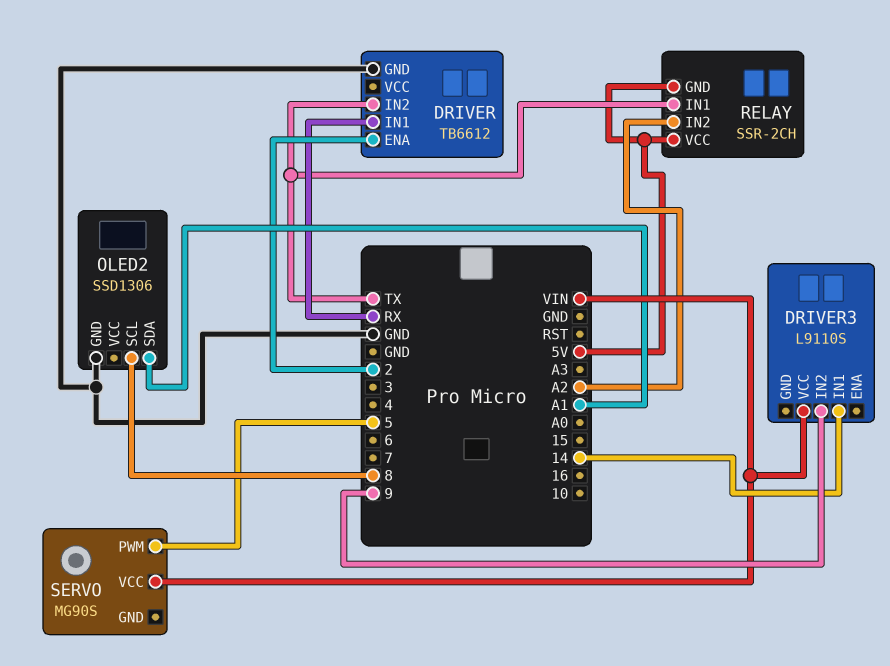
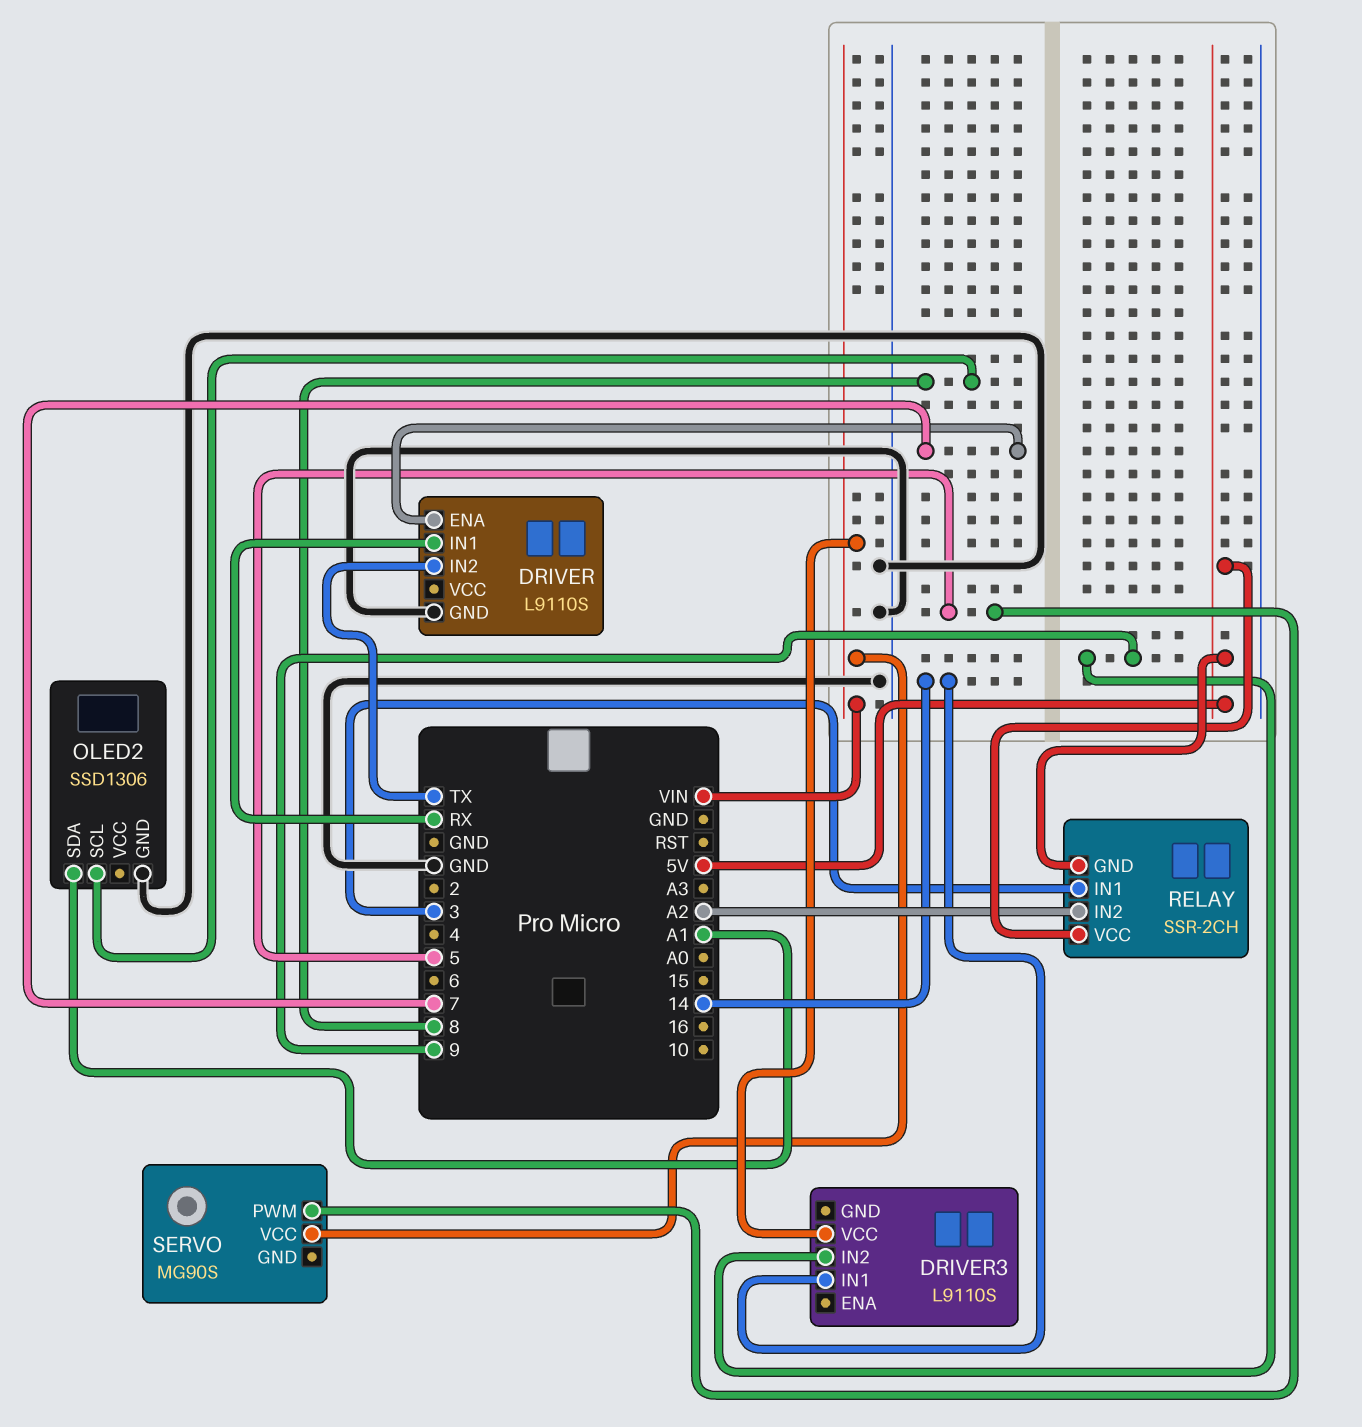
DRIVER: TB6612 -> L9110S
DRIVER pin ENA: 2 -> 7
RELAY pin IN1: TX -> 3

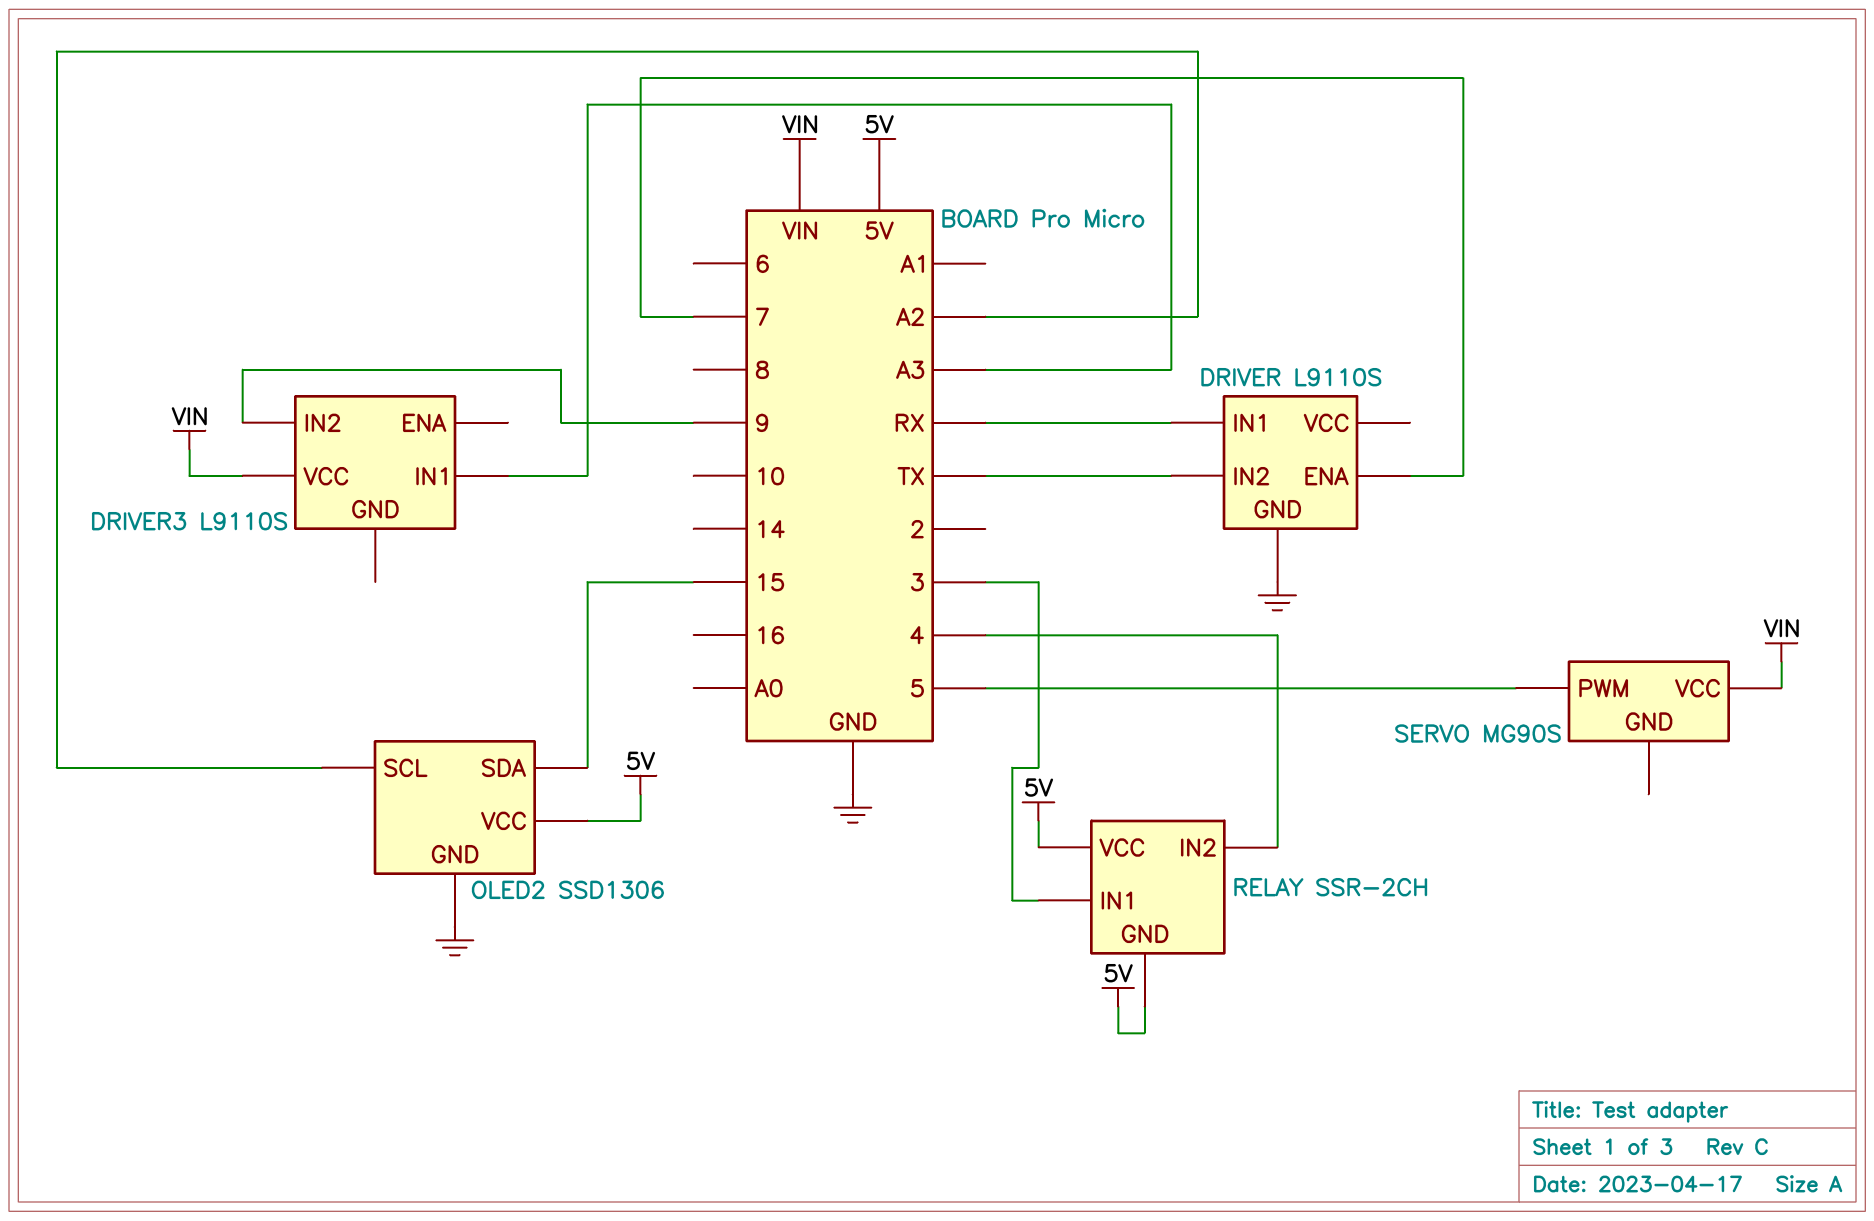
DRIVER3 pin IN1: 14 -> A3
OLED2 pin SCL: 8 -> A2
OLED2 pin SDA: A1 -> 15
OLED2 pin VCC: none -> 5V
RELAY pin IN2: A2 -> 4

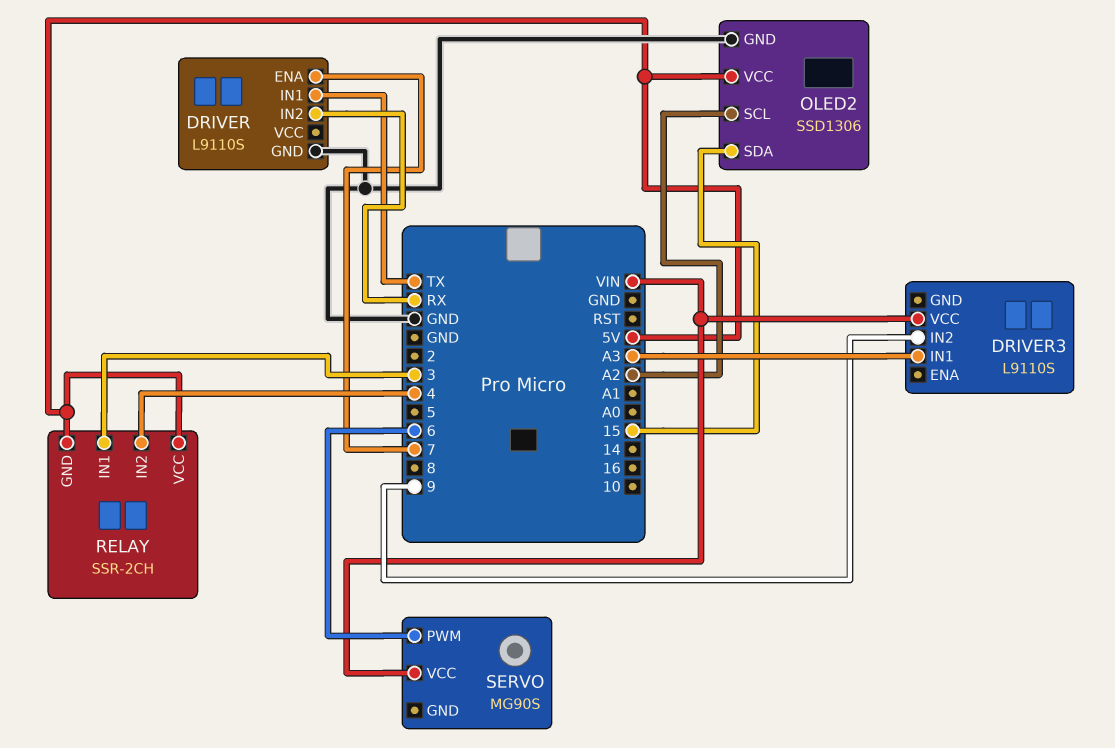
DRIVER pin IN1: RX -> TX
DRIVER pin IN2: TX -> RX
SERVO pin PWM: 5 -> 6

